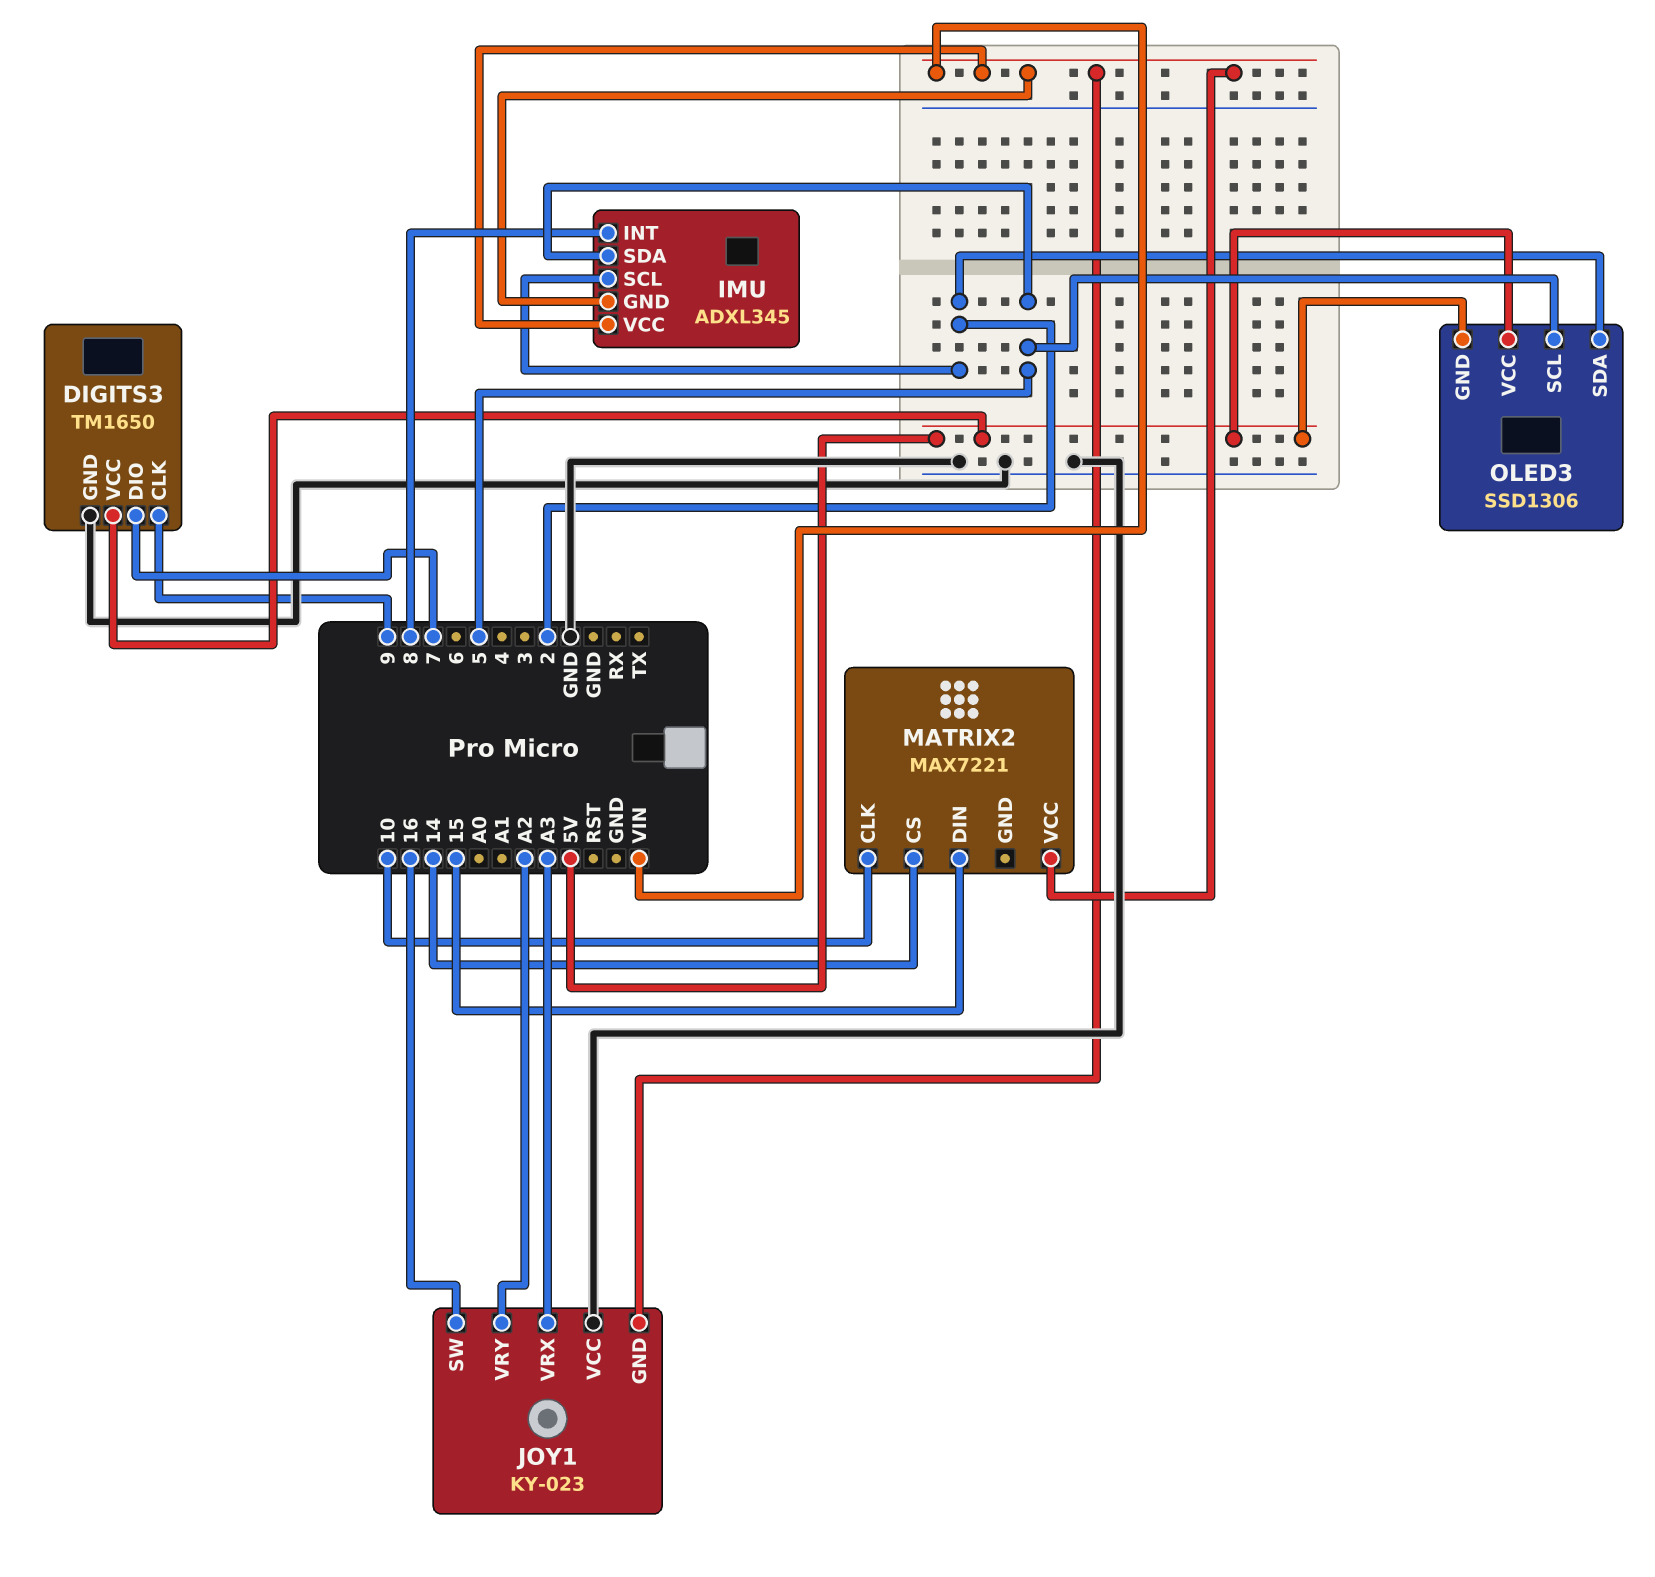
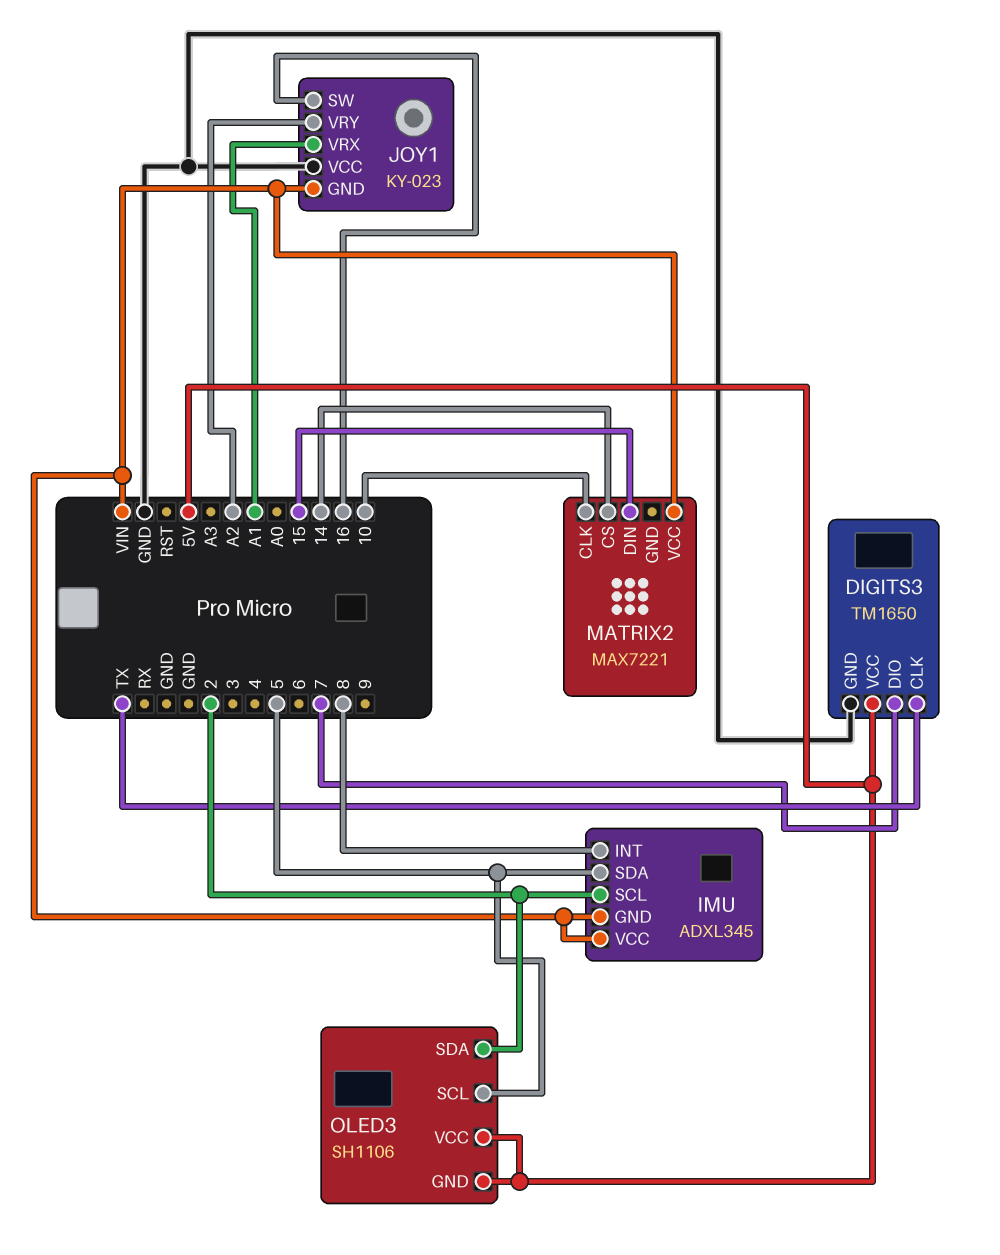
DIGITS3 pin CLK: 9 -> TX
JOY1 pin VRX: A3 -> A1
OLED3: SSD1306 -> SH1106

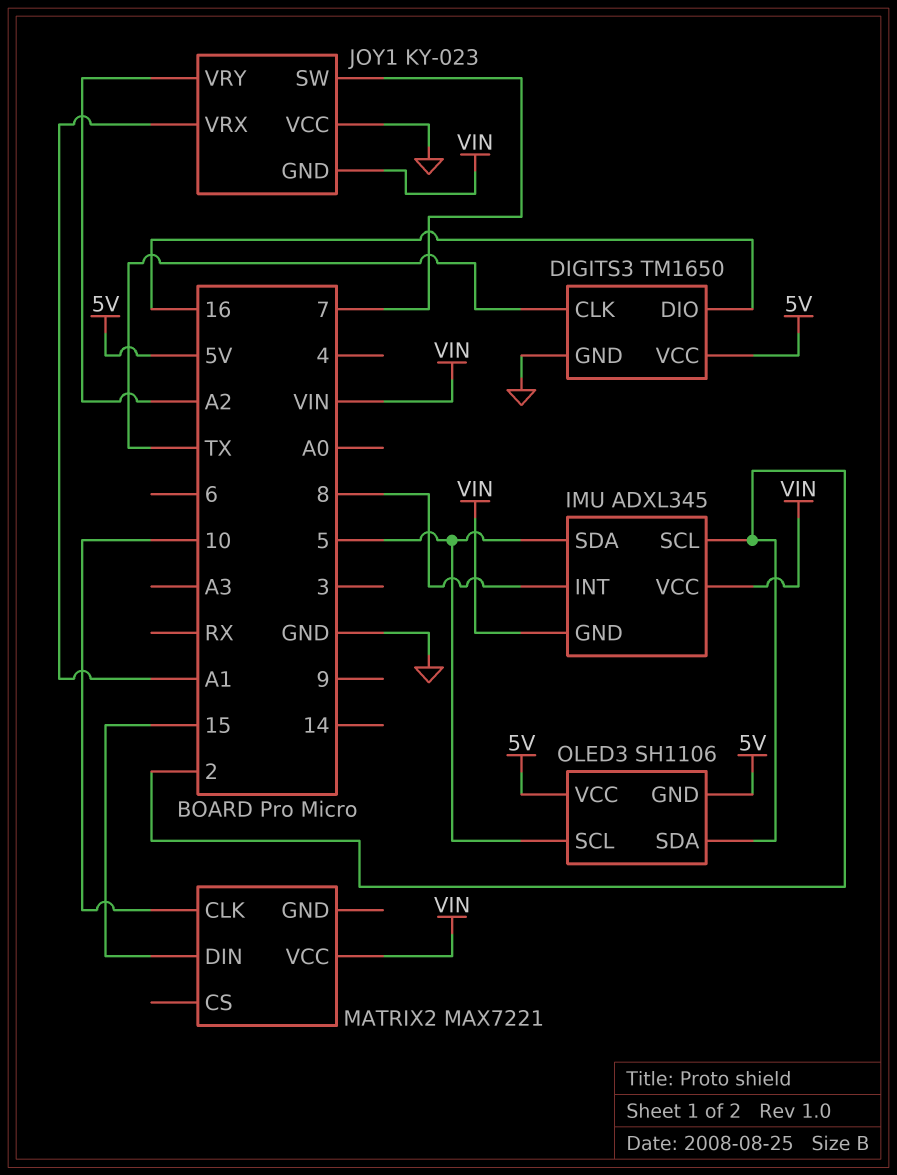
DIGITS3 pin DIO: 7 -> 16
JOY1 pin SW: 16 -> 7
MATRIX2 pin CS: 14 -> none

